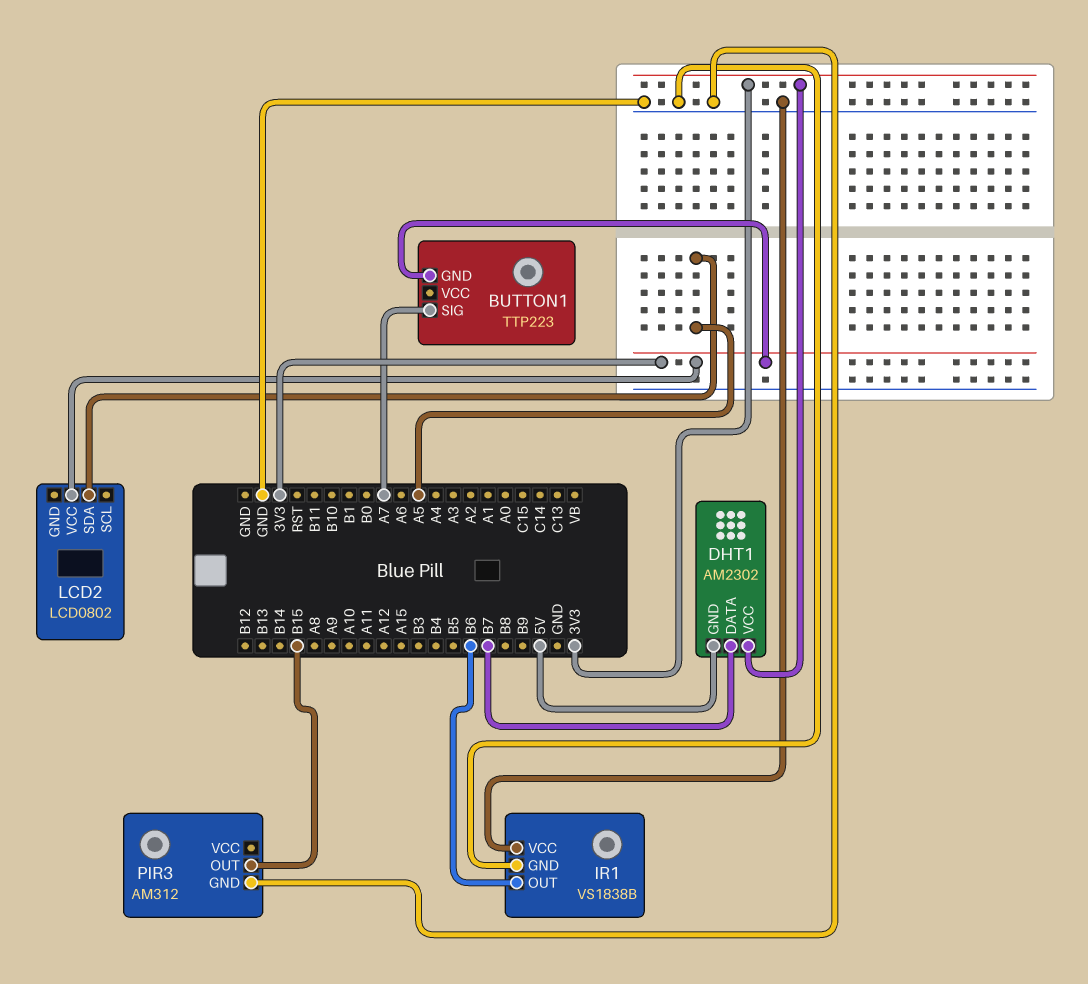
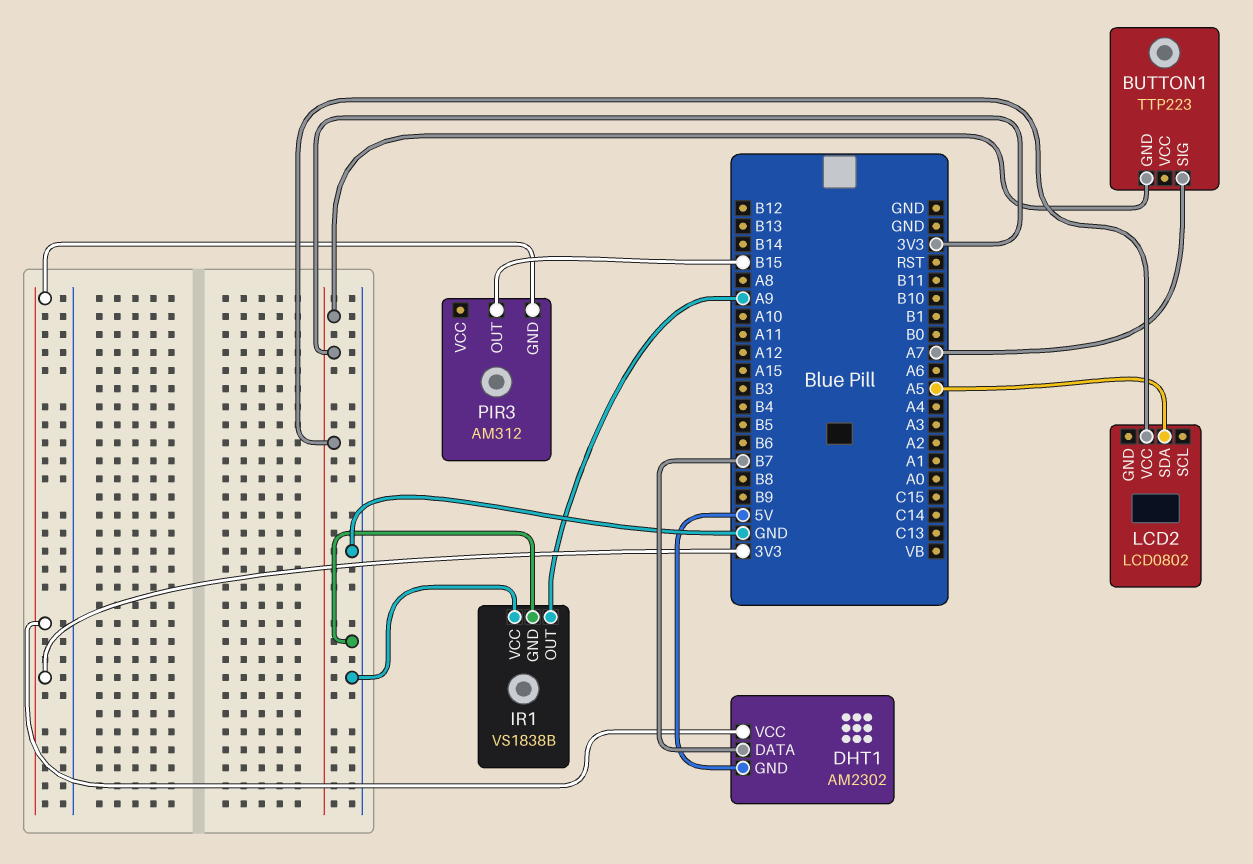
IR1 pin OUT: B6 -> A9
PIR3 pin GND: GND -> 3V3

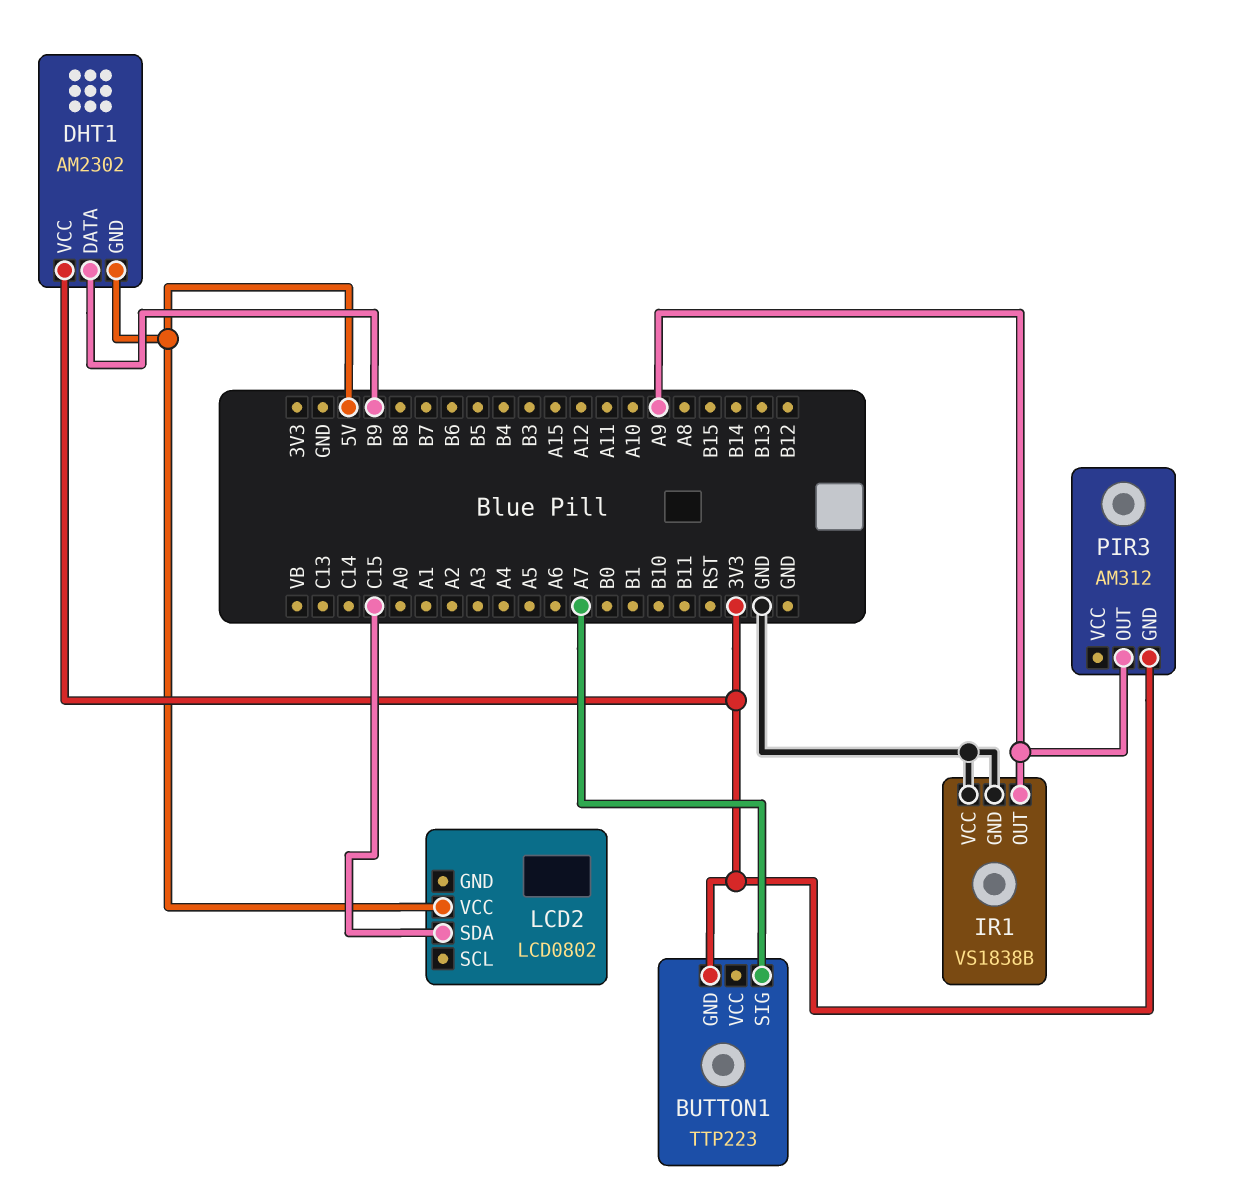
DHT1 pin DATA: B7 -> B9
LCD2 pin SDA: A5 -> C15
LCD2 pin VCC: 3V3 -> 5V
PIR3 pin OUT: B15 -> A9

